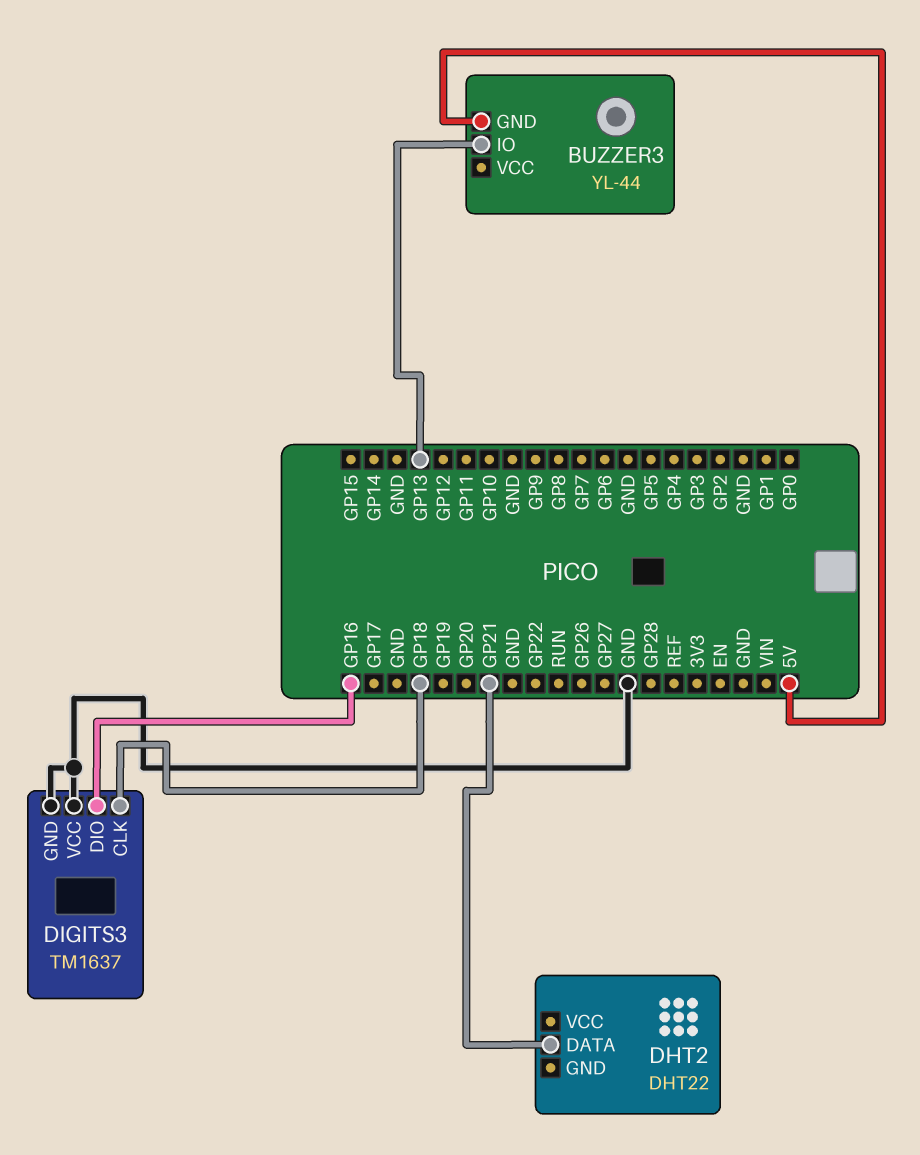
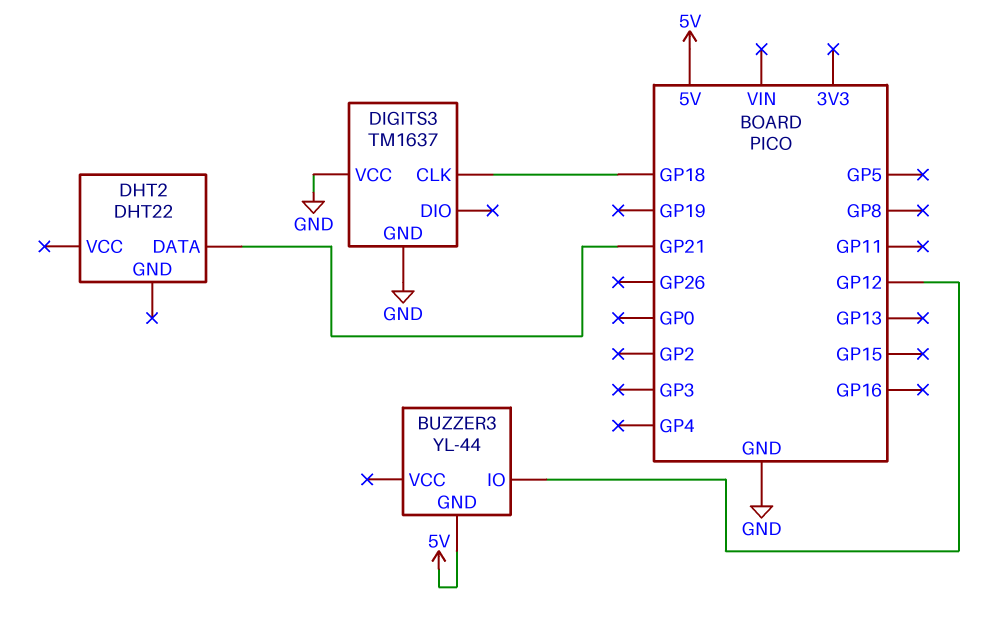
BUZZER3 pin IO: GP13 -> GP12
DIGITS3 pin DIO: GP16 -> none

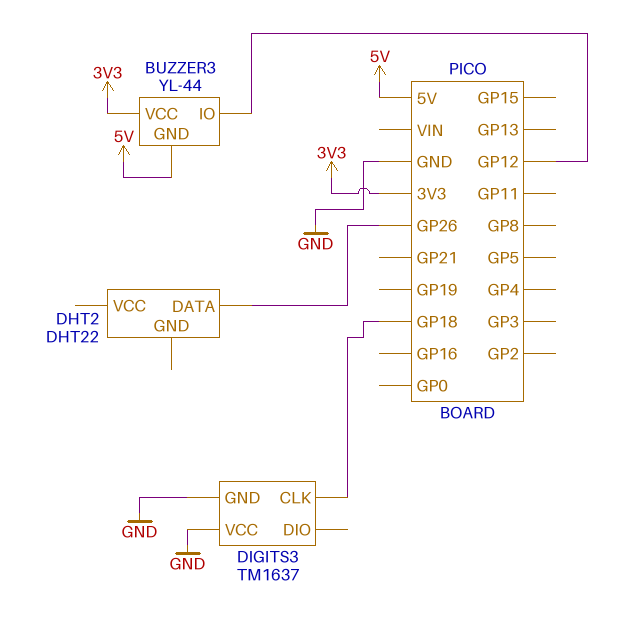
BUZZER3 pin VCC: none -> 3V3
DHT2 pin DATA: GP21 -> GP26

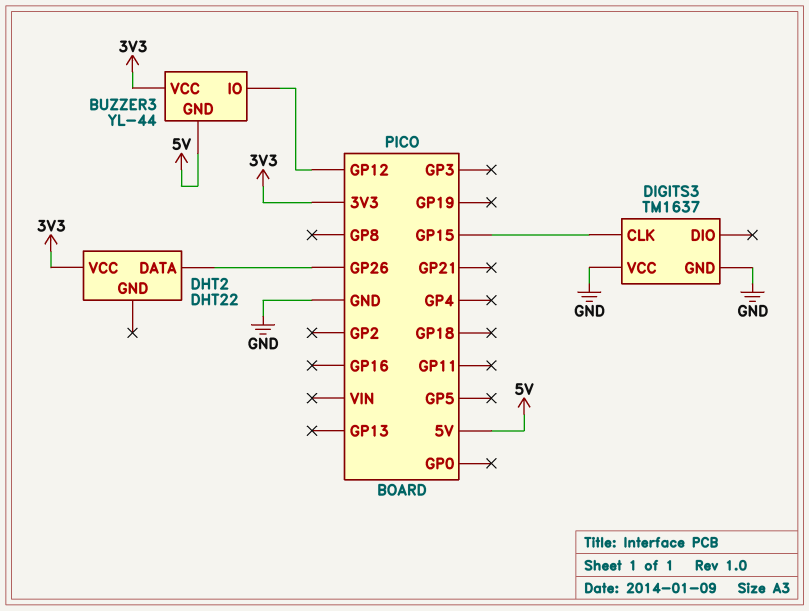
DHT2 pin VCC: none -> 3V3
DIGITS3 pin CLK: GP18 -> GP15

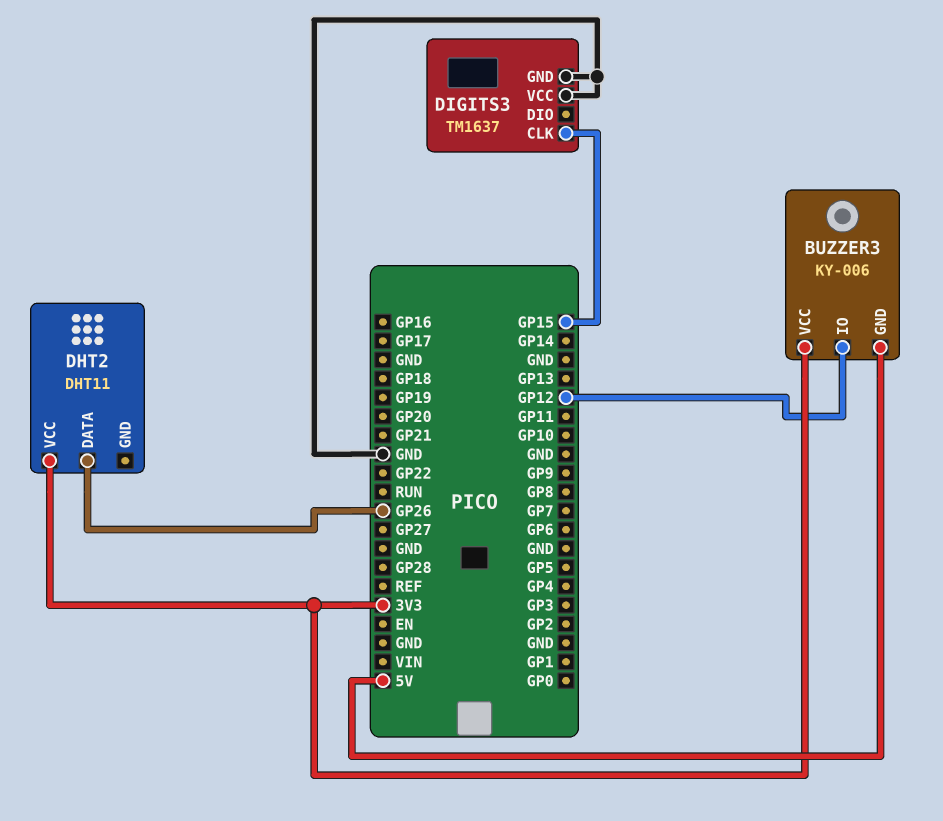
BUZZER3: YL-44 -> KY-006
DHT2: DHT22 -> DHT11

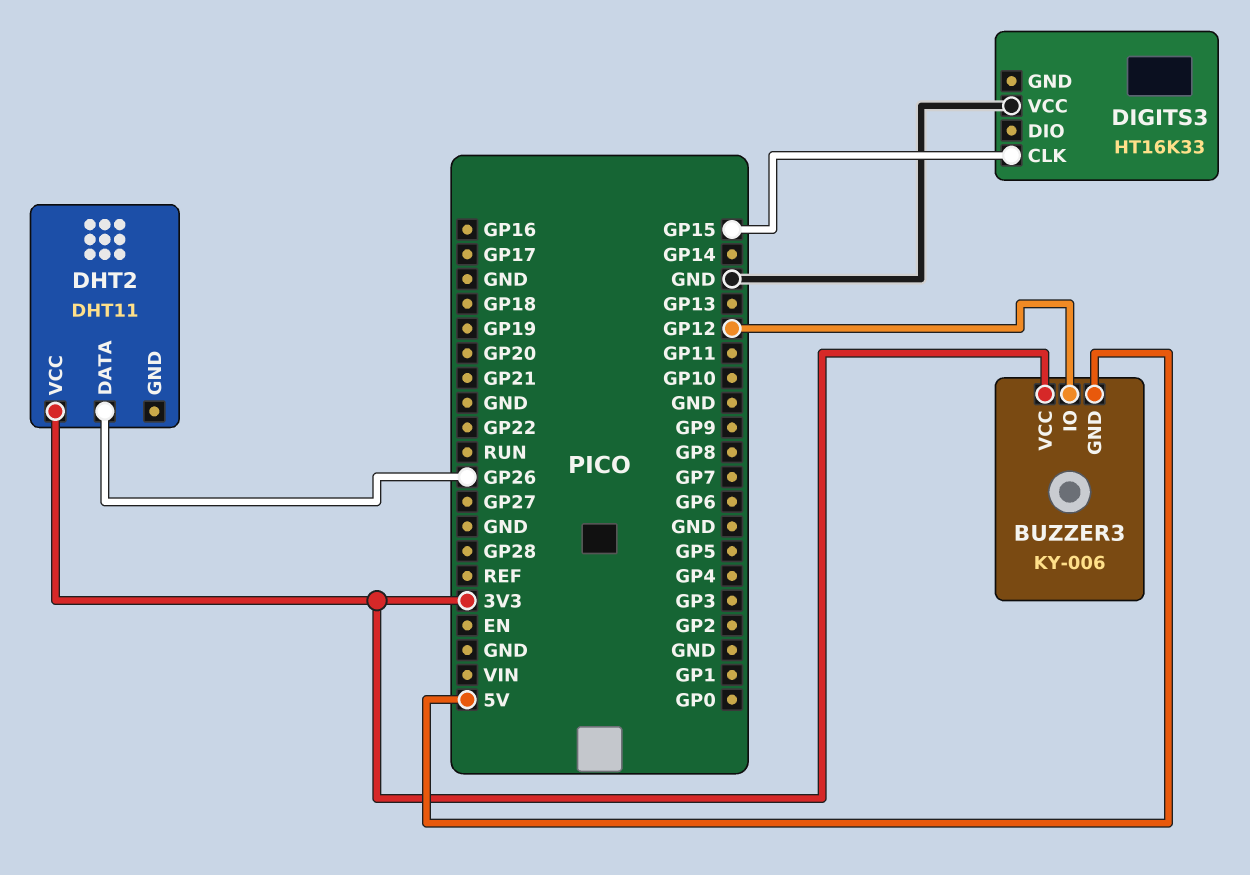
DIGITS3: TM1637 -> HT16K33
DIGITS3 pin GND: GND -> none

